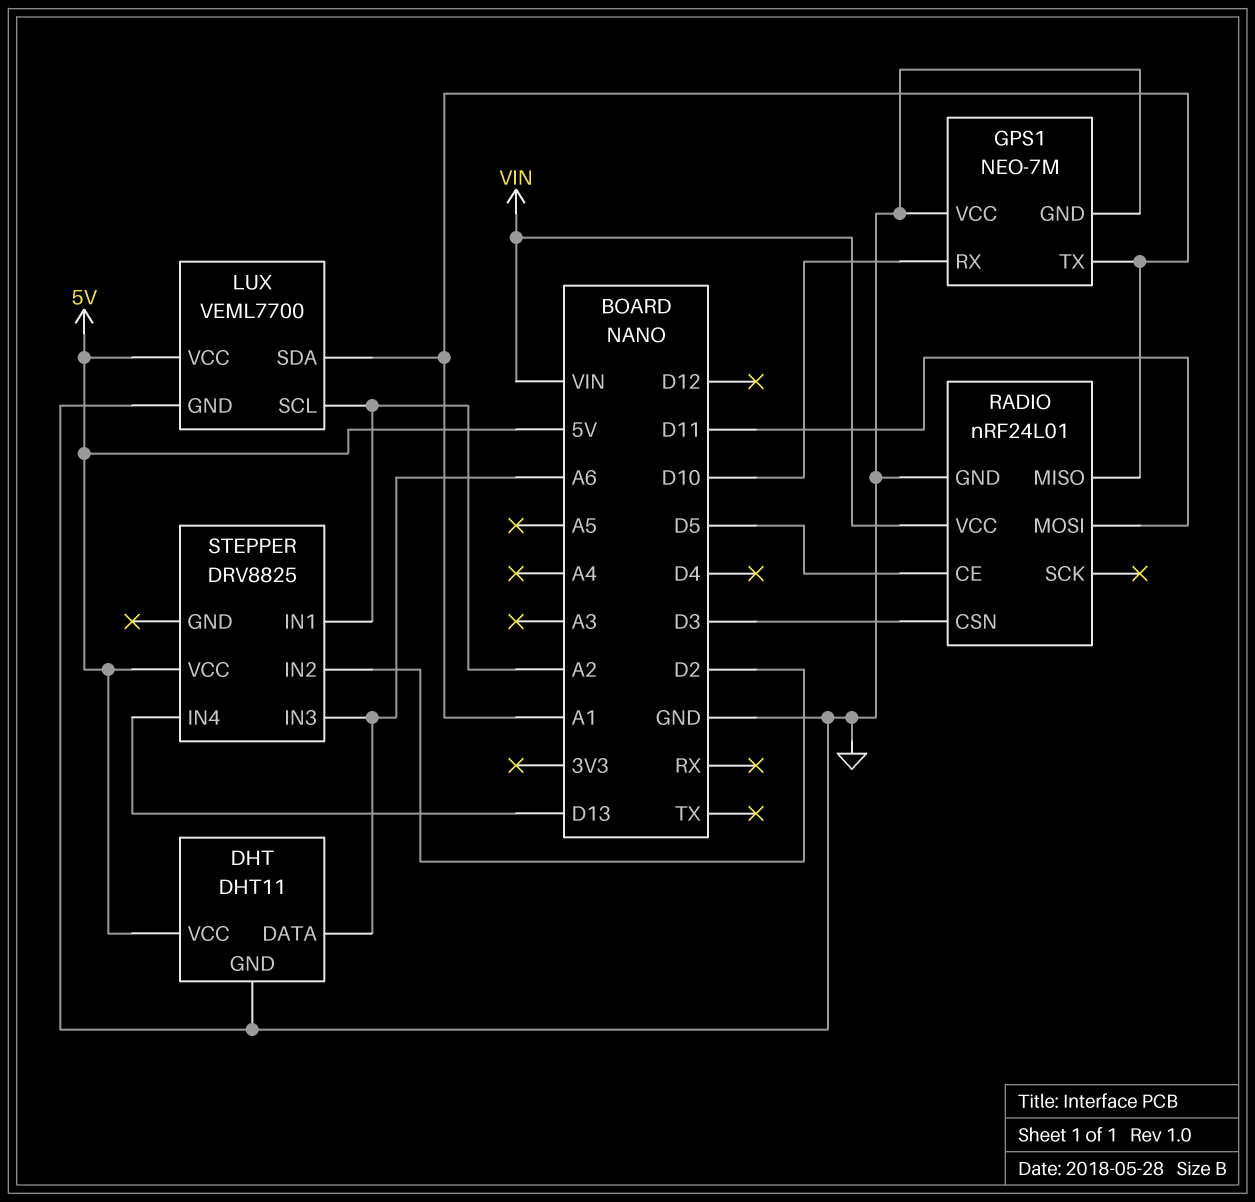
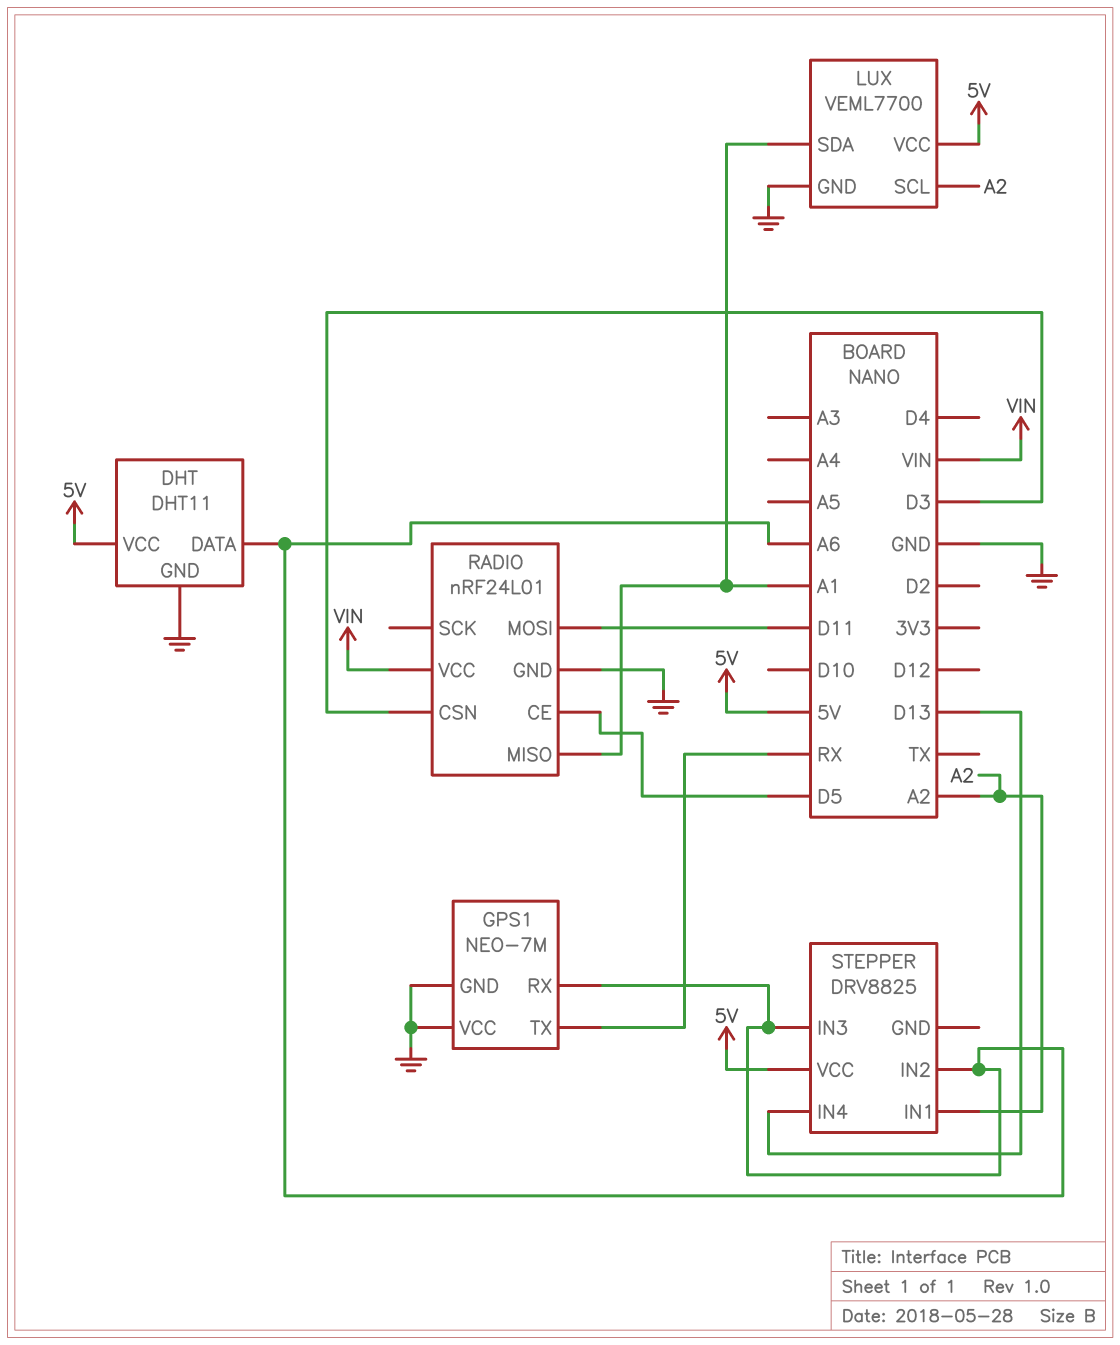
GPS1 pin RX: D10 -> A6
GPS1 pin TX: A1 -> RX
STEPPER pin IN2: D2 -> A6

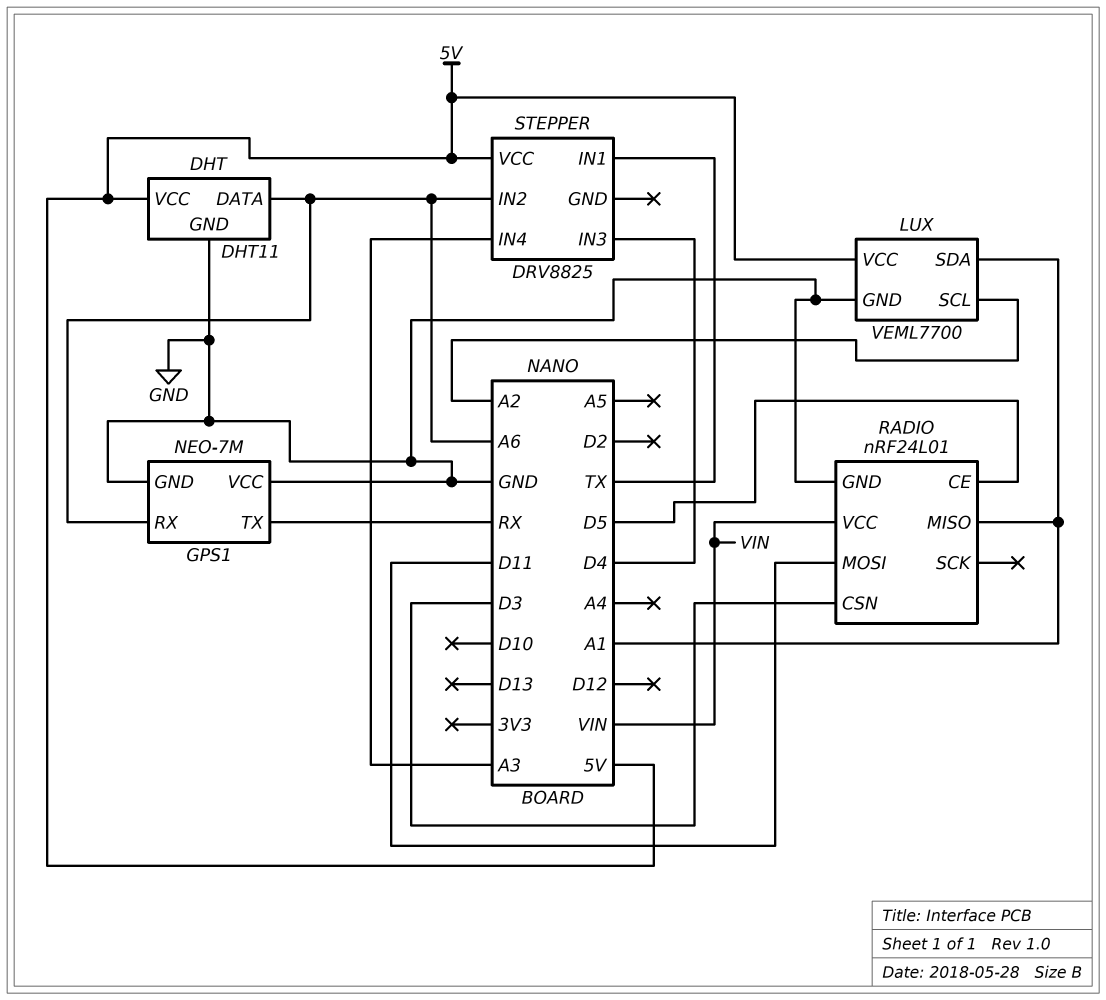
STEPPER pin IN1: A2 -> TX
STEPPER pin IN3: A6 -> D4
STEPPER pin IN4: D13 -> A3

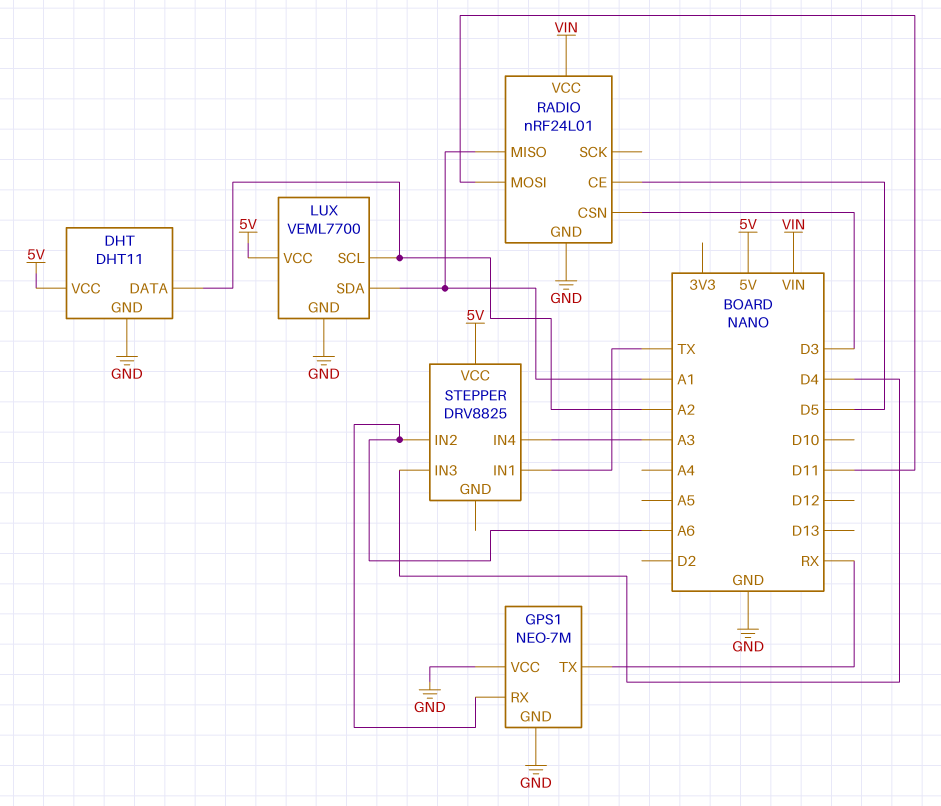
DHT pin DATA: A6 -> A2

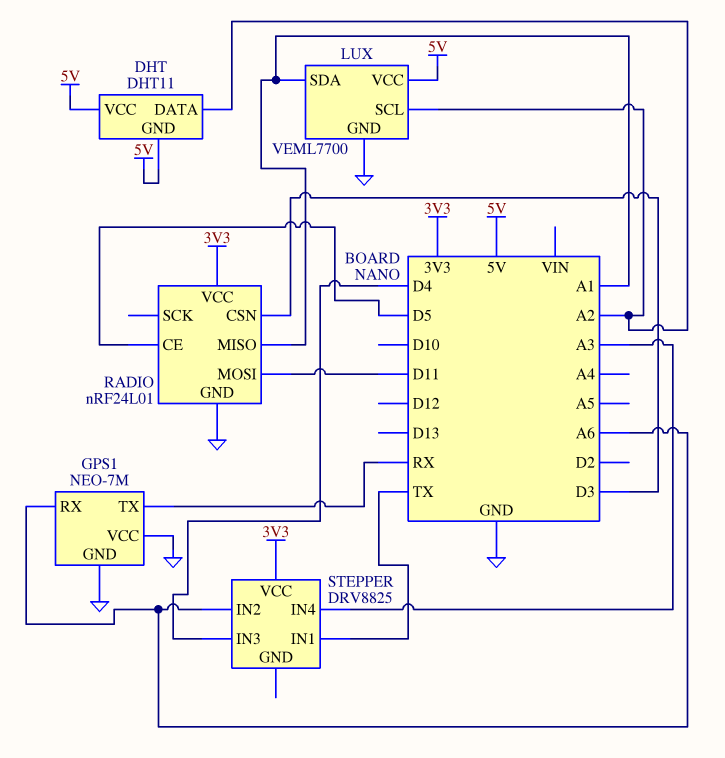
DHT pin GND: GND -> 5V
RADIO pin VCC: VIN -> 3V3
STEPPER pin VCC: 5V -> 3V3

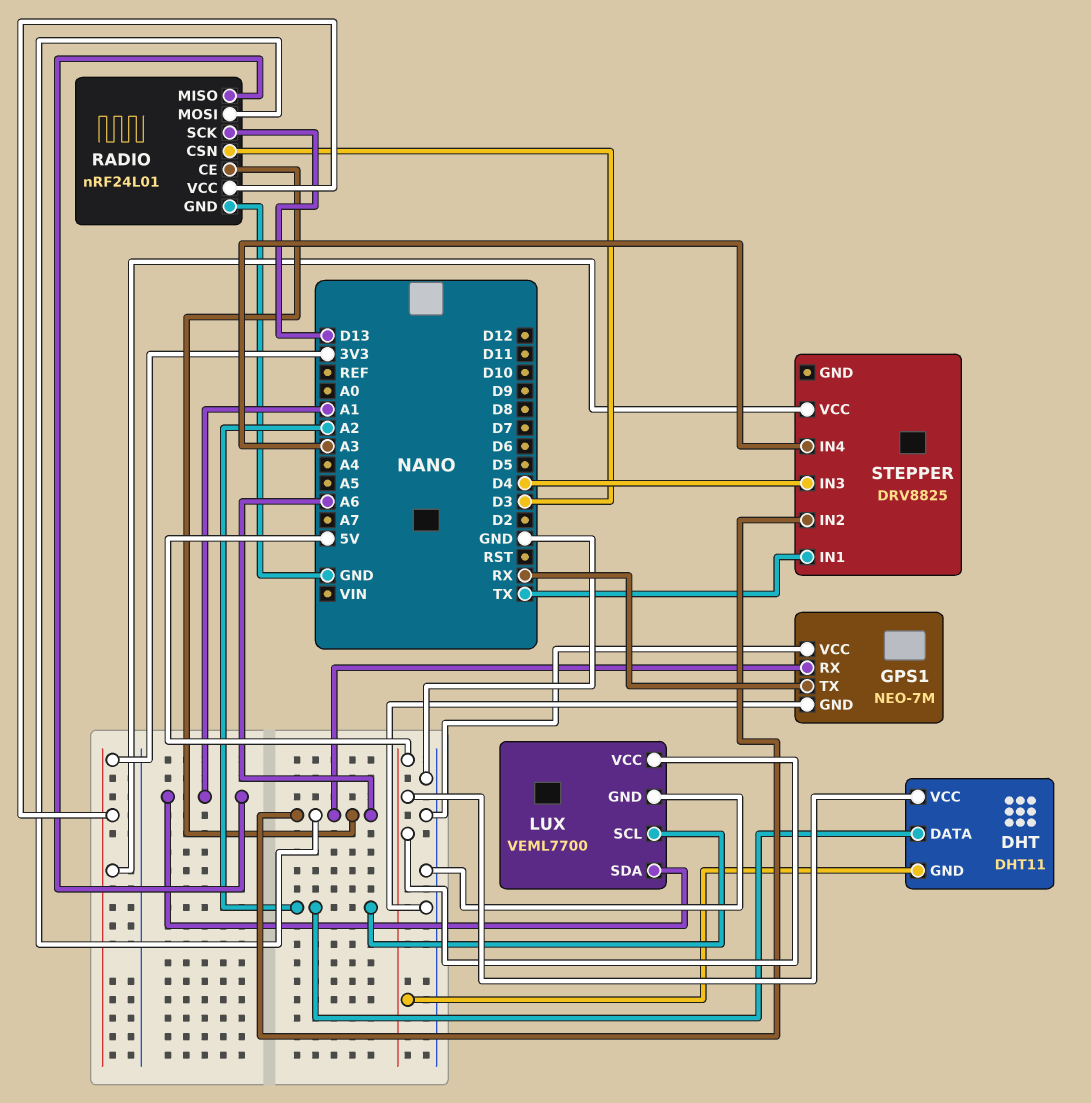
RADIO pin CE: D5 -> A6
RADIO pin MOSI: D11 -> A6
RADIO pin SCK: none -> D13

